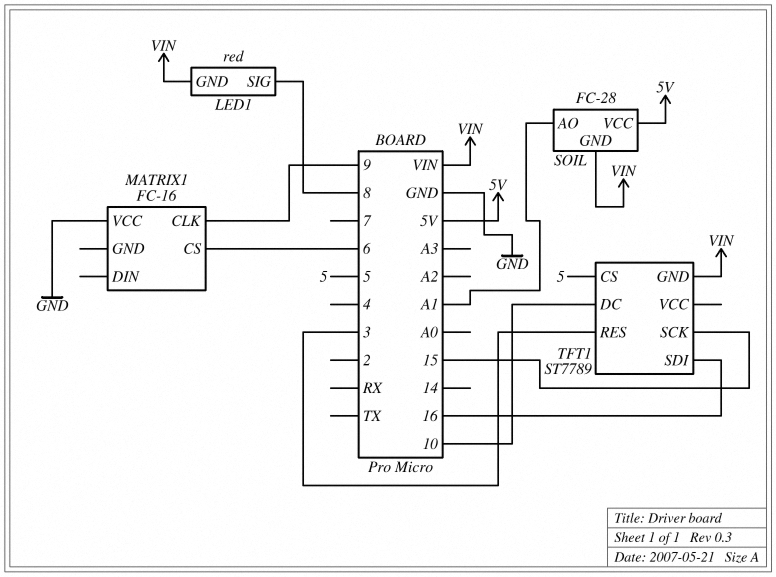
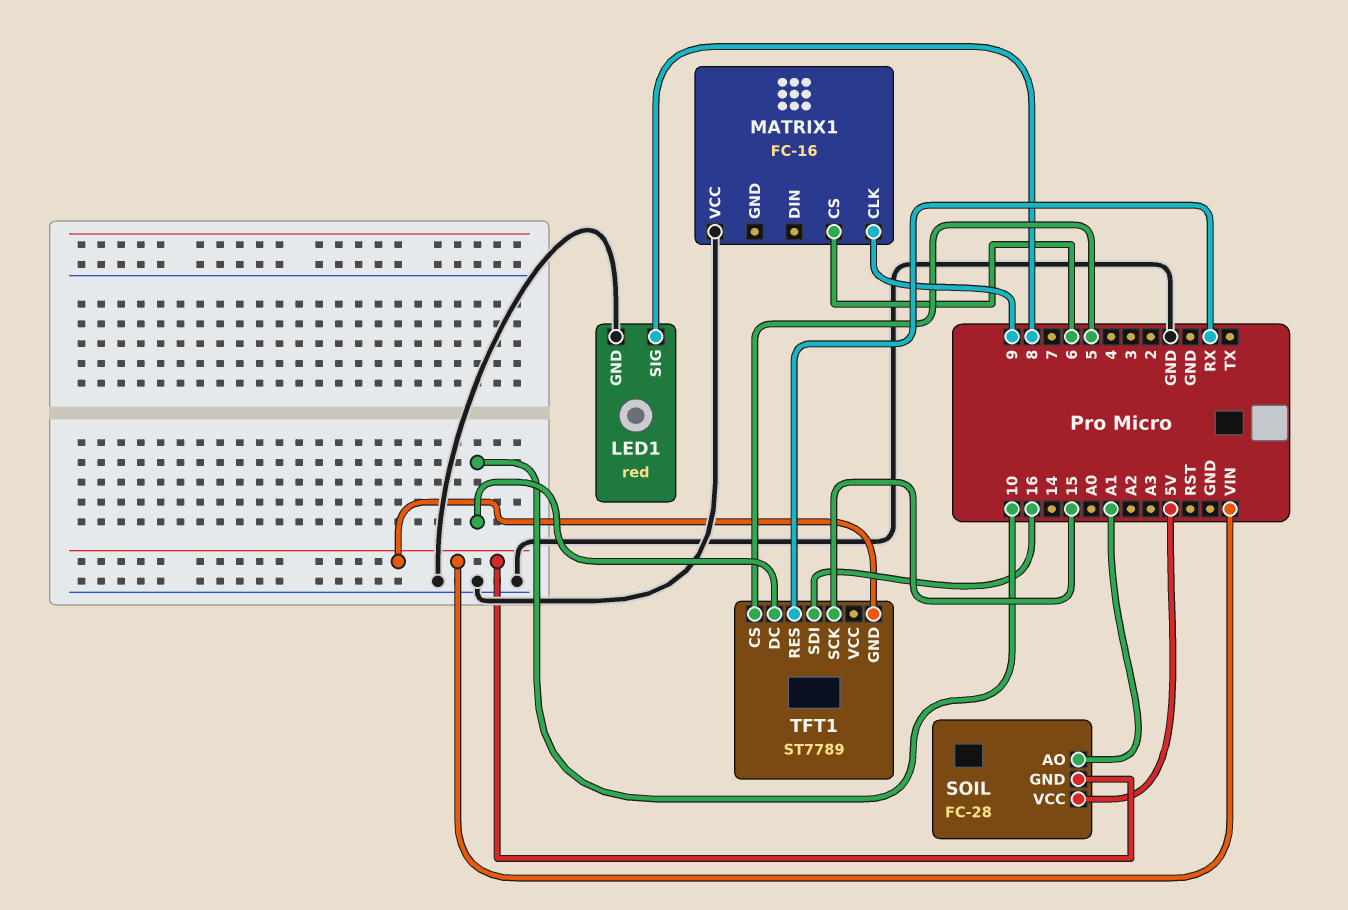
LED1 pin GND: VIN -> GND
TFT1 pin RES: 3 -> RX

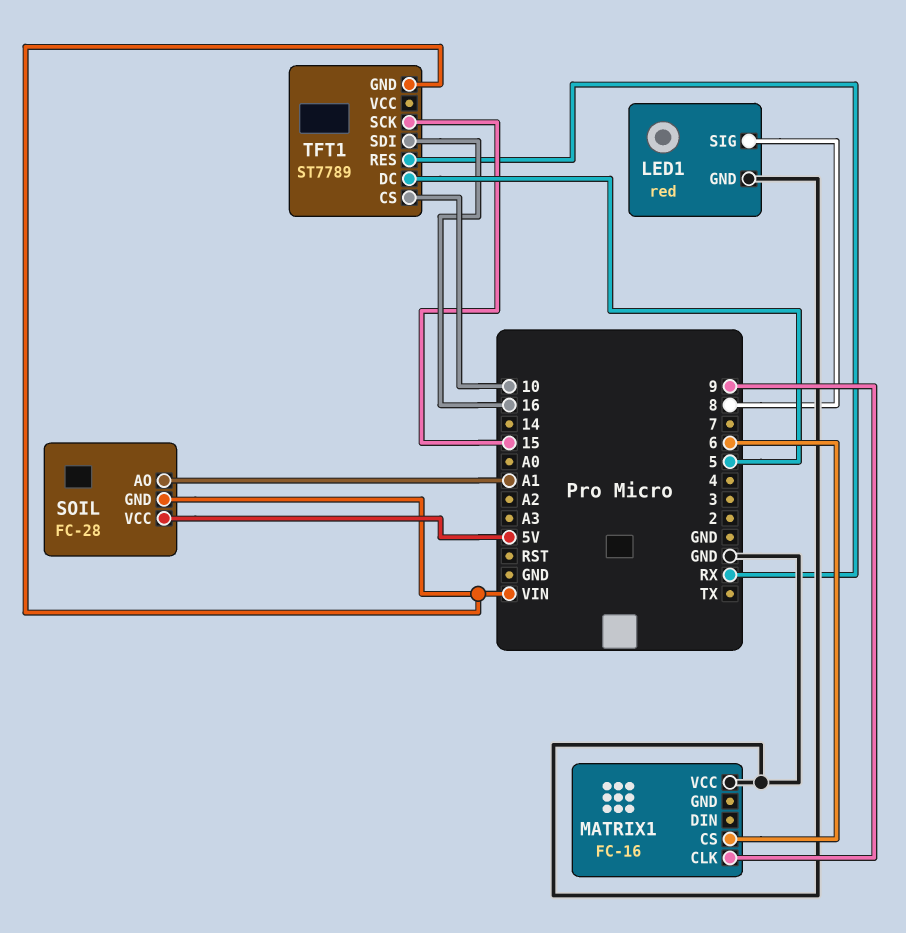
TFT1 pin CS: 5 -> 10
TFT1 pin DC: 10 -> 5

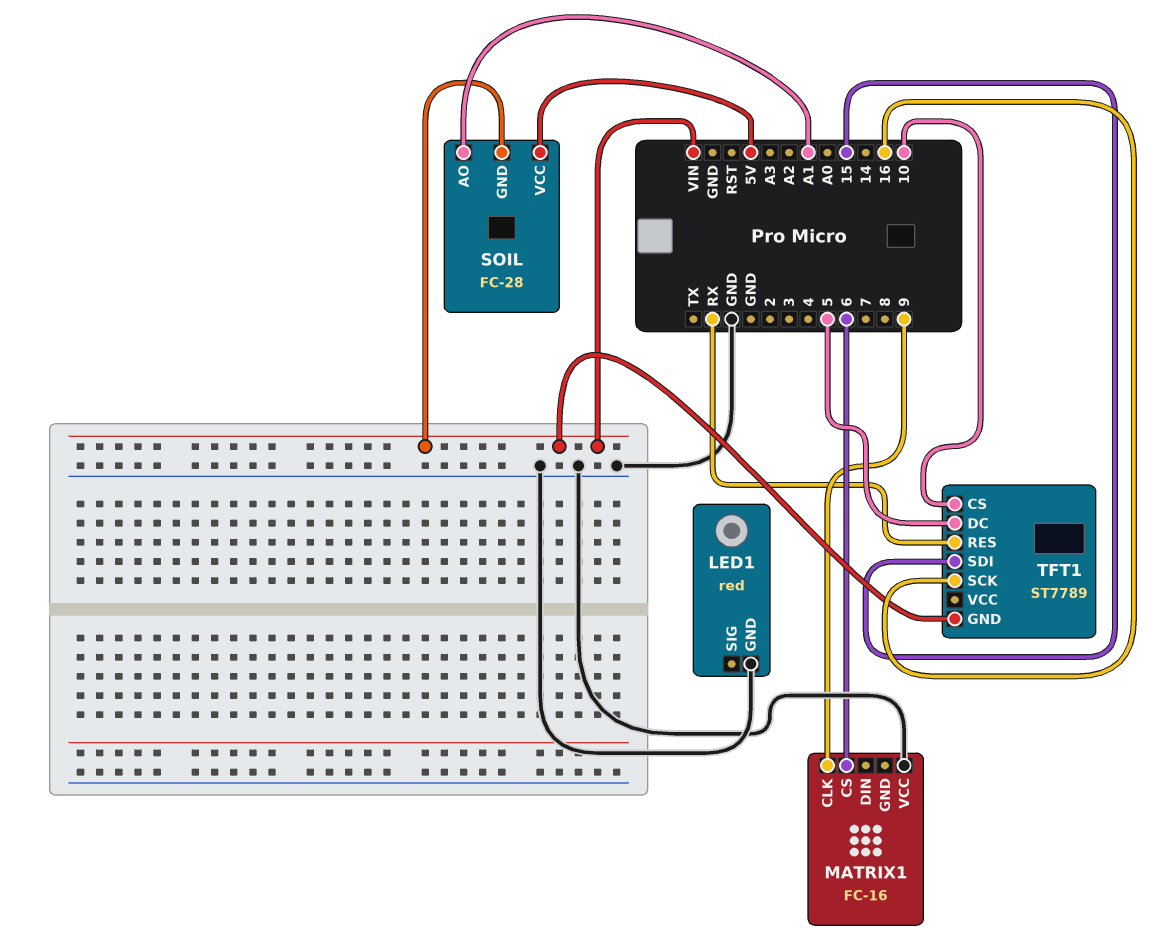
LED1 pin SIG: 8 -> none
TFT1 pin SCK: 15 -> 16
TFT1 pin SDI: 16 -> 15

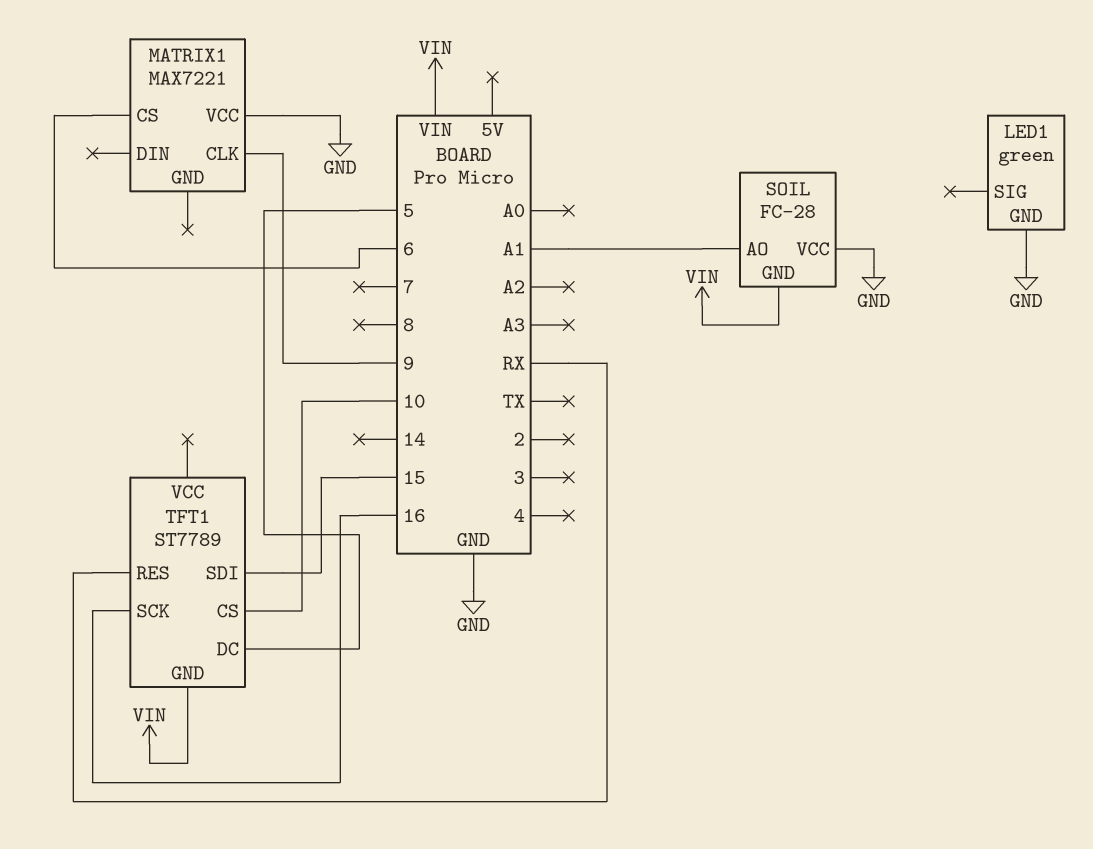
LED1: red -> green
MATRIX1: FC-16 -> MAX7221
SOIL pin VCC: 5V -> GND

